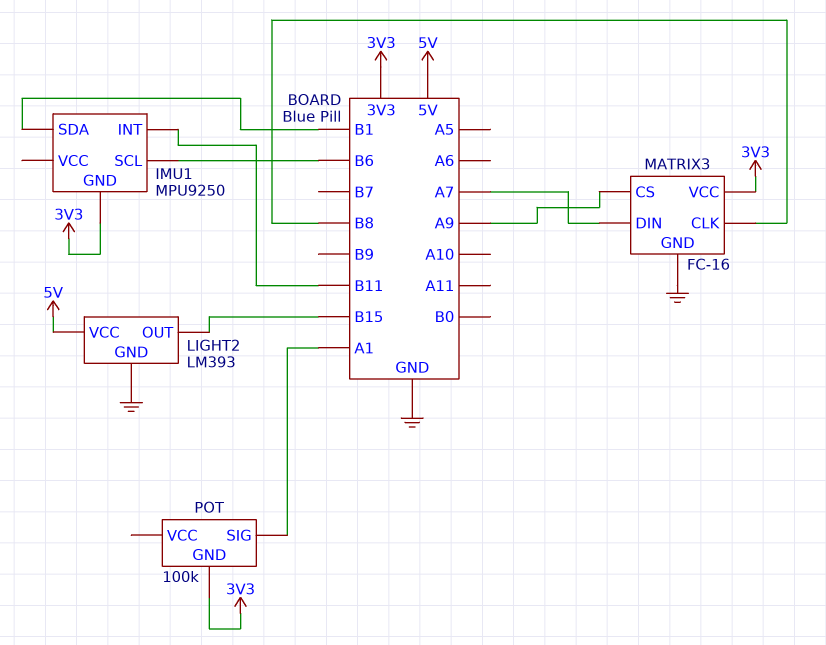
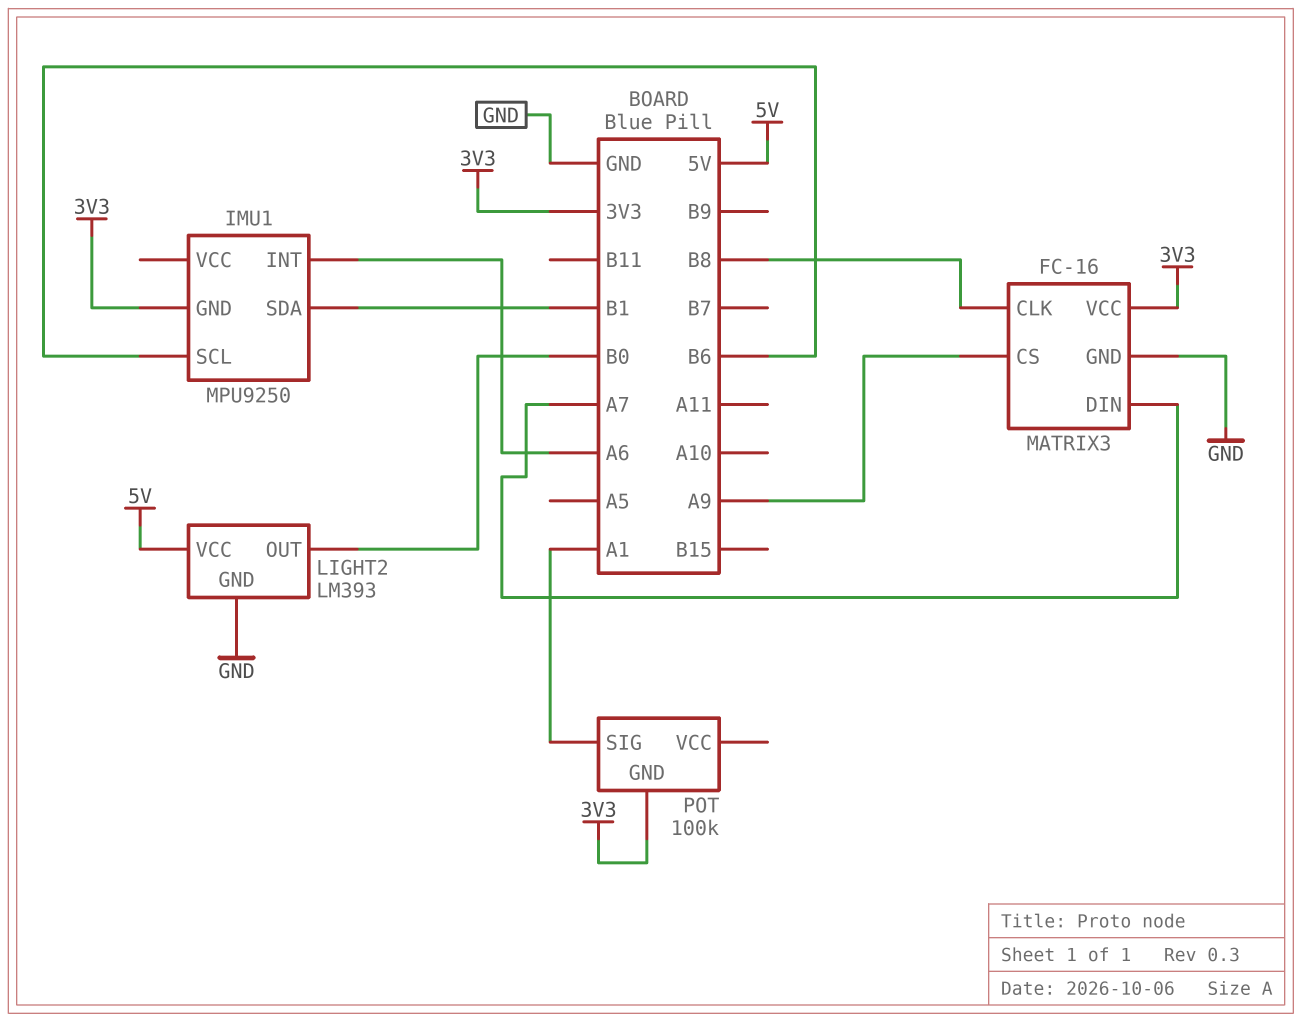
IMU1 pin INT: B11 -> A6
LIGHT2 pin OUT: B15 -> B0

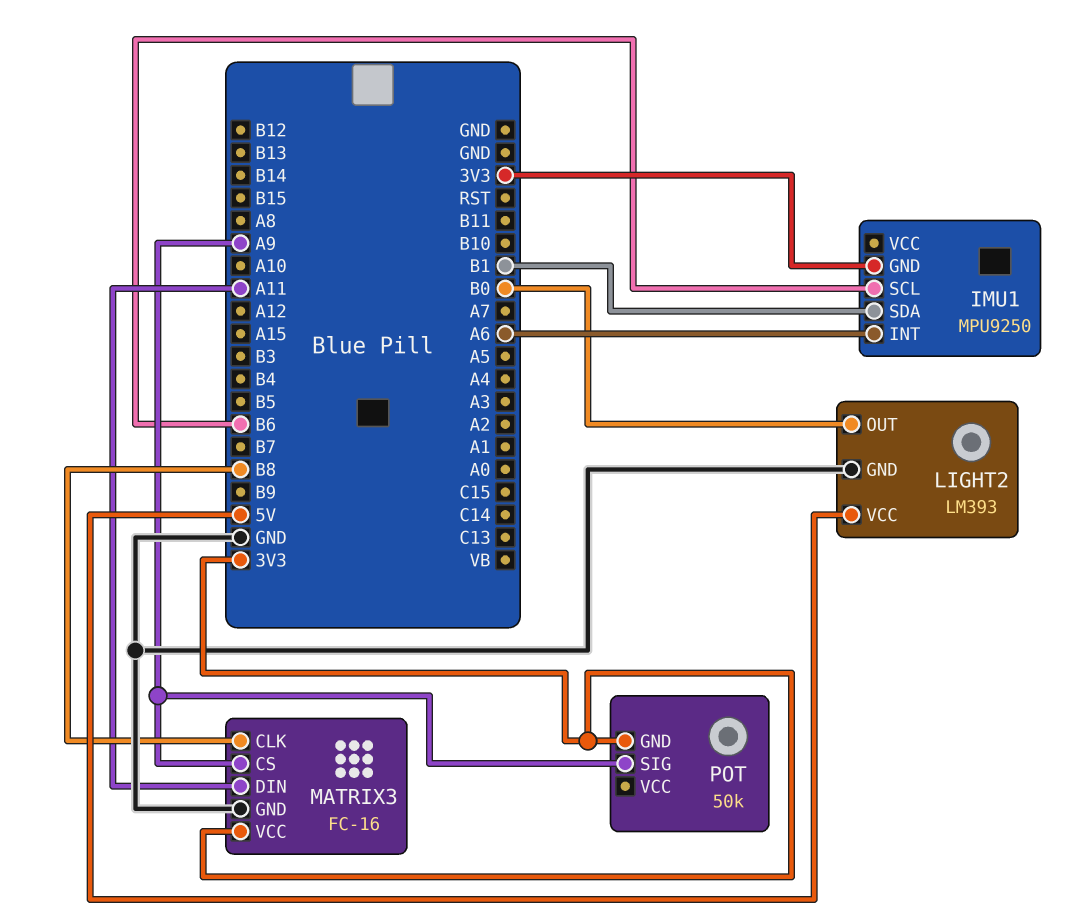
MATRIX3 pin DIN: A7 -> A11
POT: 100k -> 50k
POT pin SIG: A1 -> A9

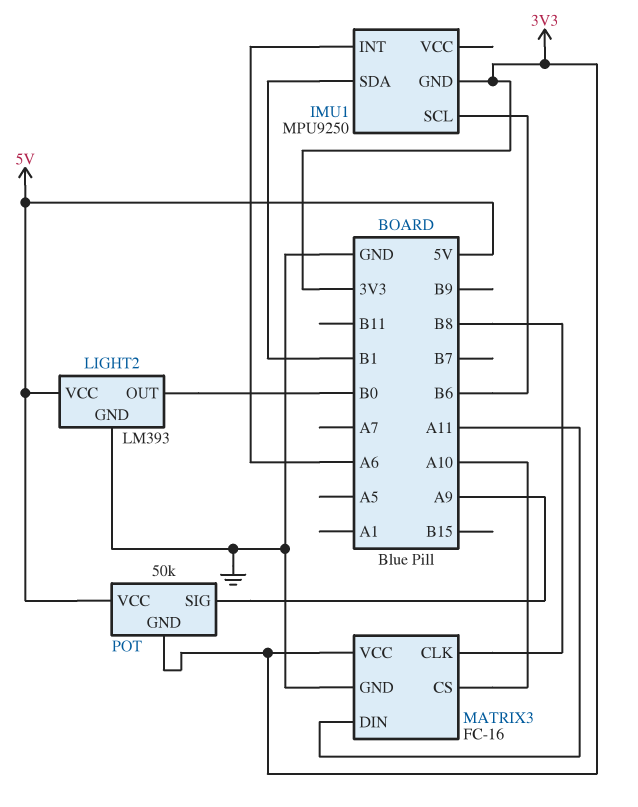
MATRIX3 pin CS: A9 -> A10
POT pin VCC: none -> 5V

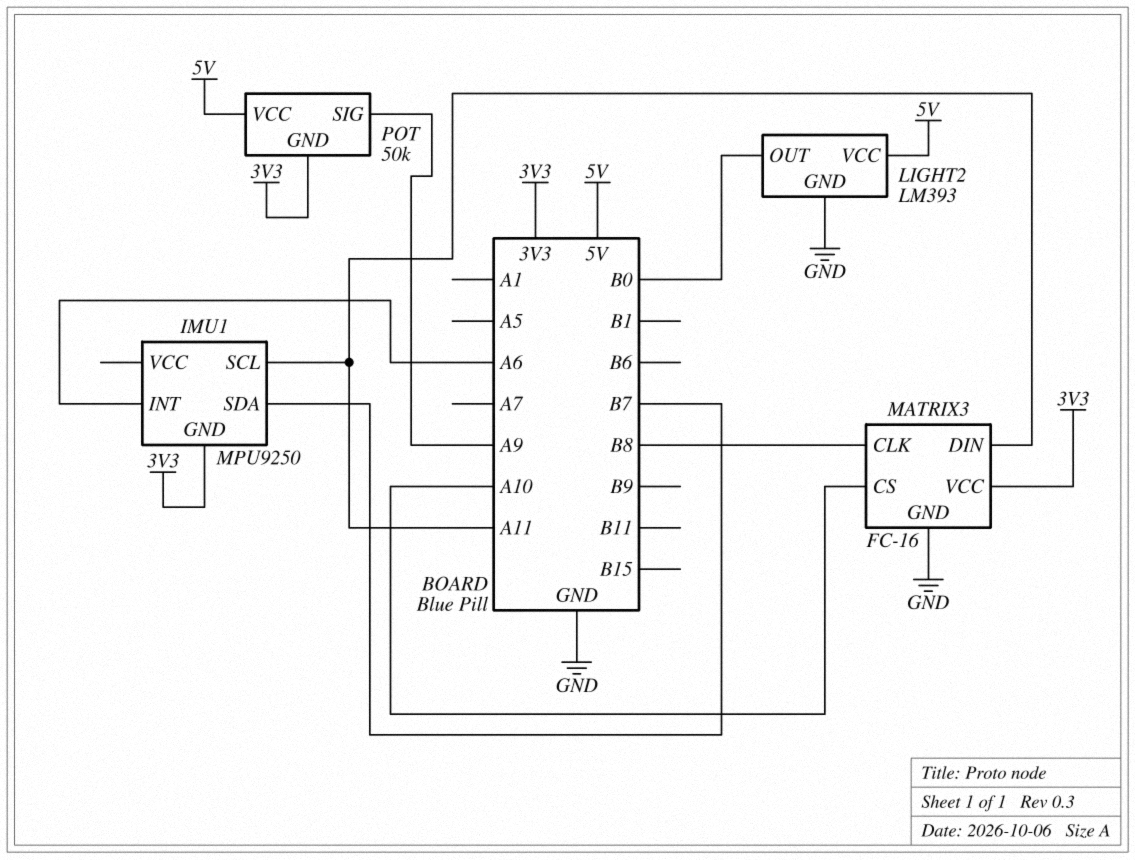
IMU1 pin SCL: B6 -> A11
IMU1 pin SDA: B1 -> B7

